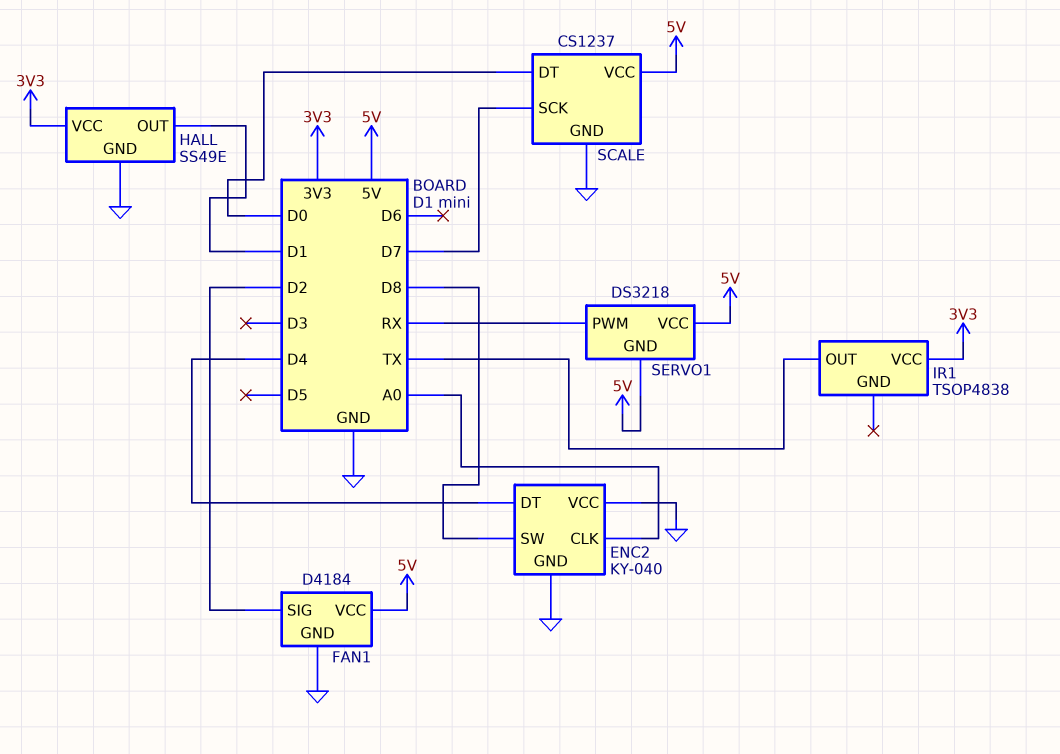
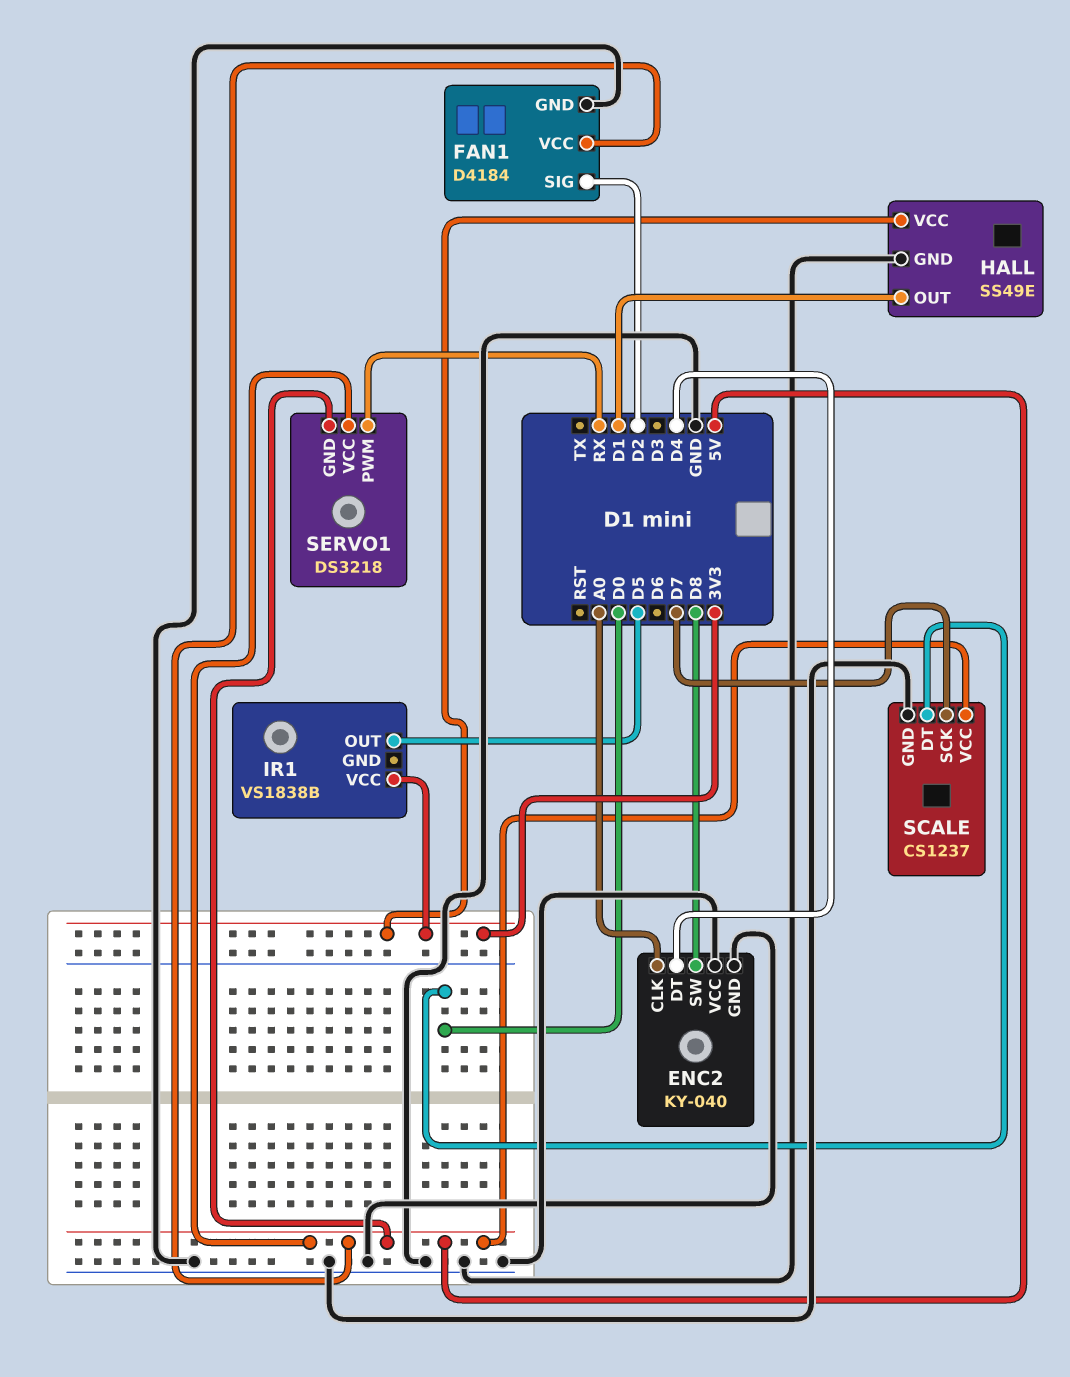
IR1: TSOP4838 -> VS1838B
IR1 pin OUT: TX -> D5

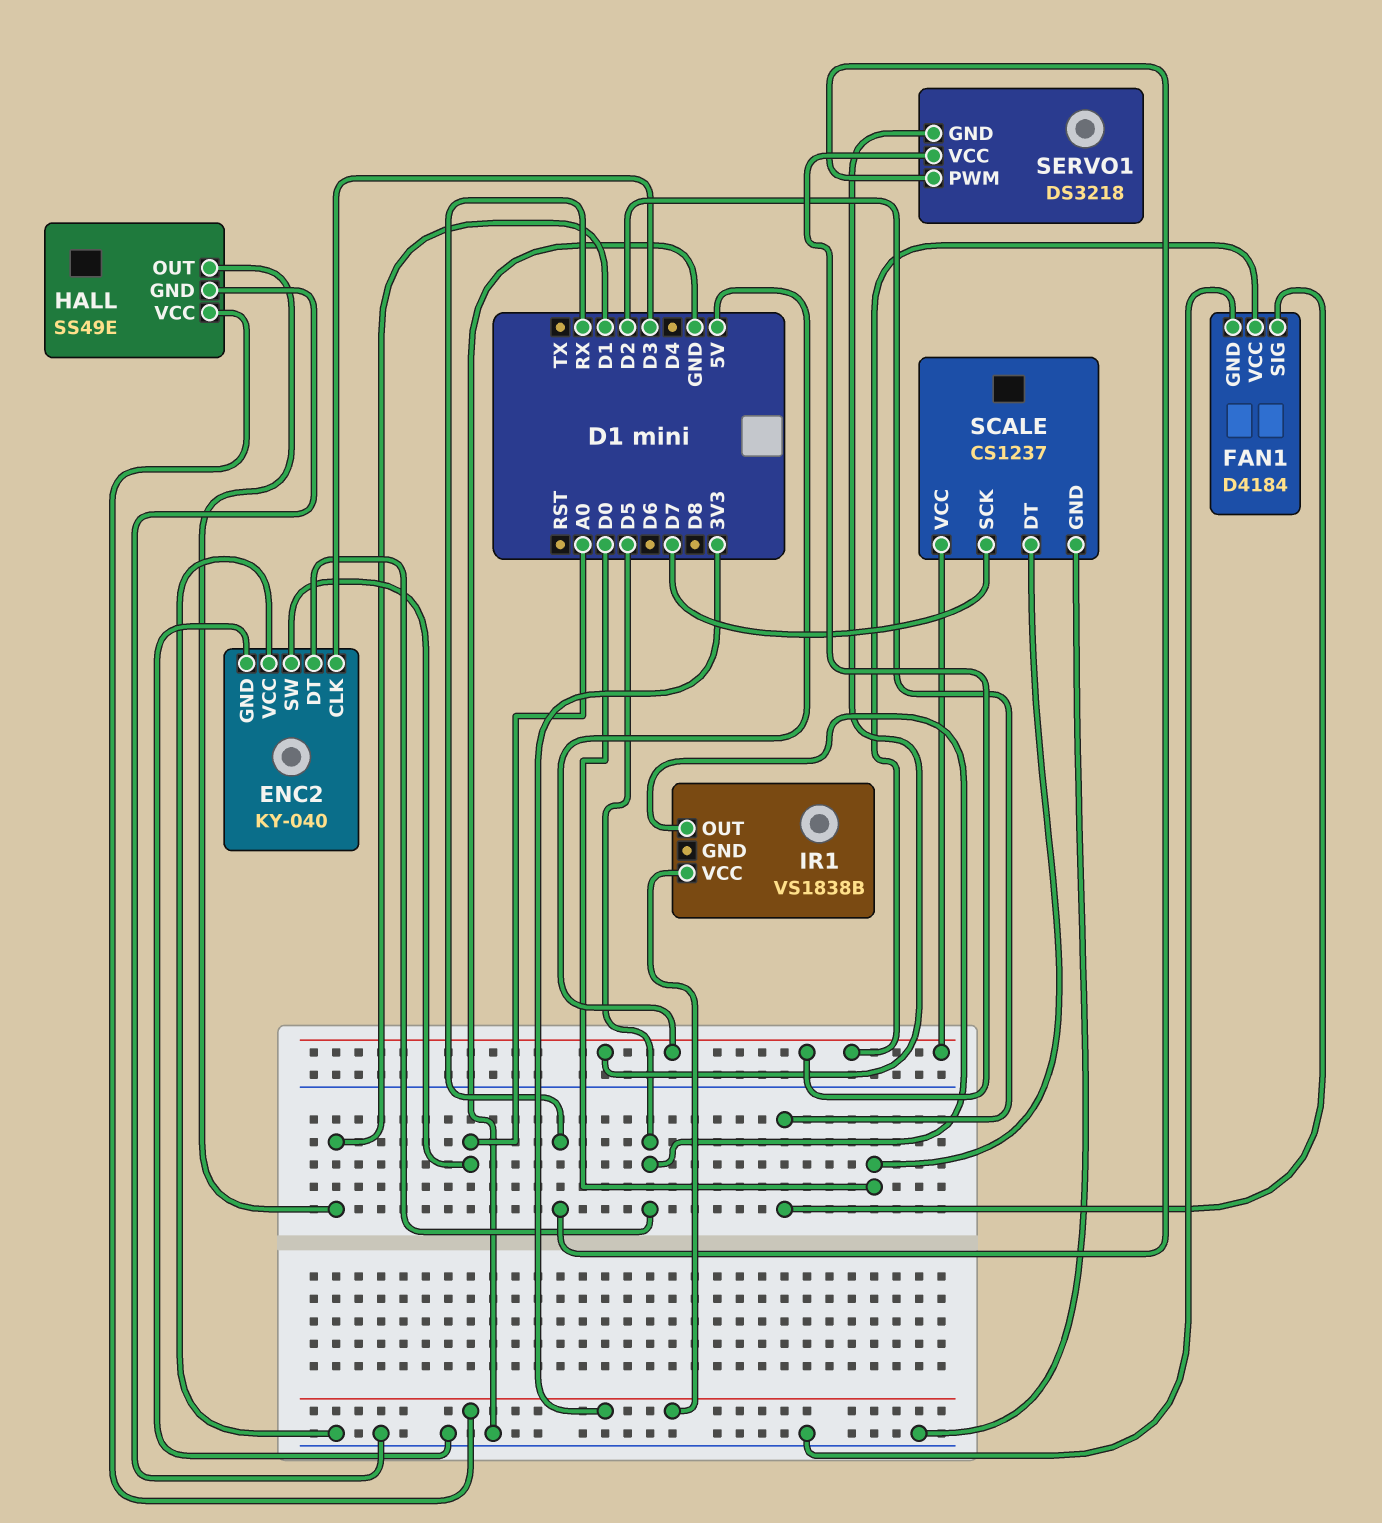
ENC2 pin CLK: A0 -> D3
ENC2 pin DT: D4 -> D5
ENC2 pin SW: D8 -> A0

